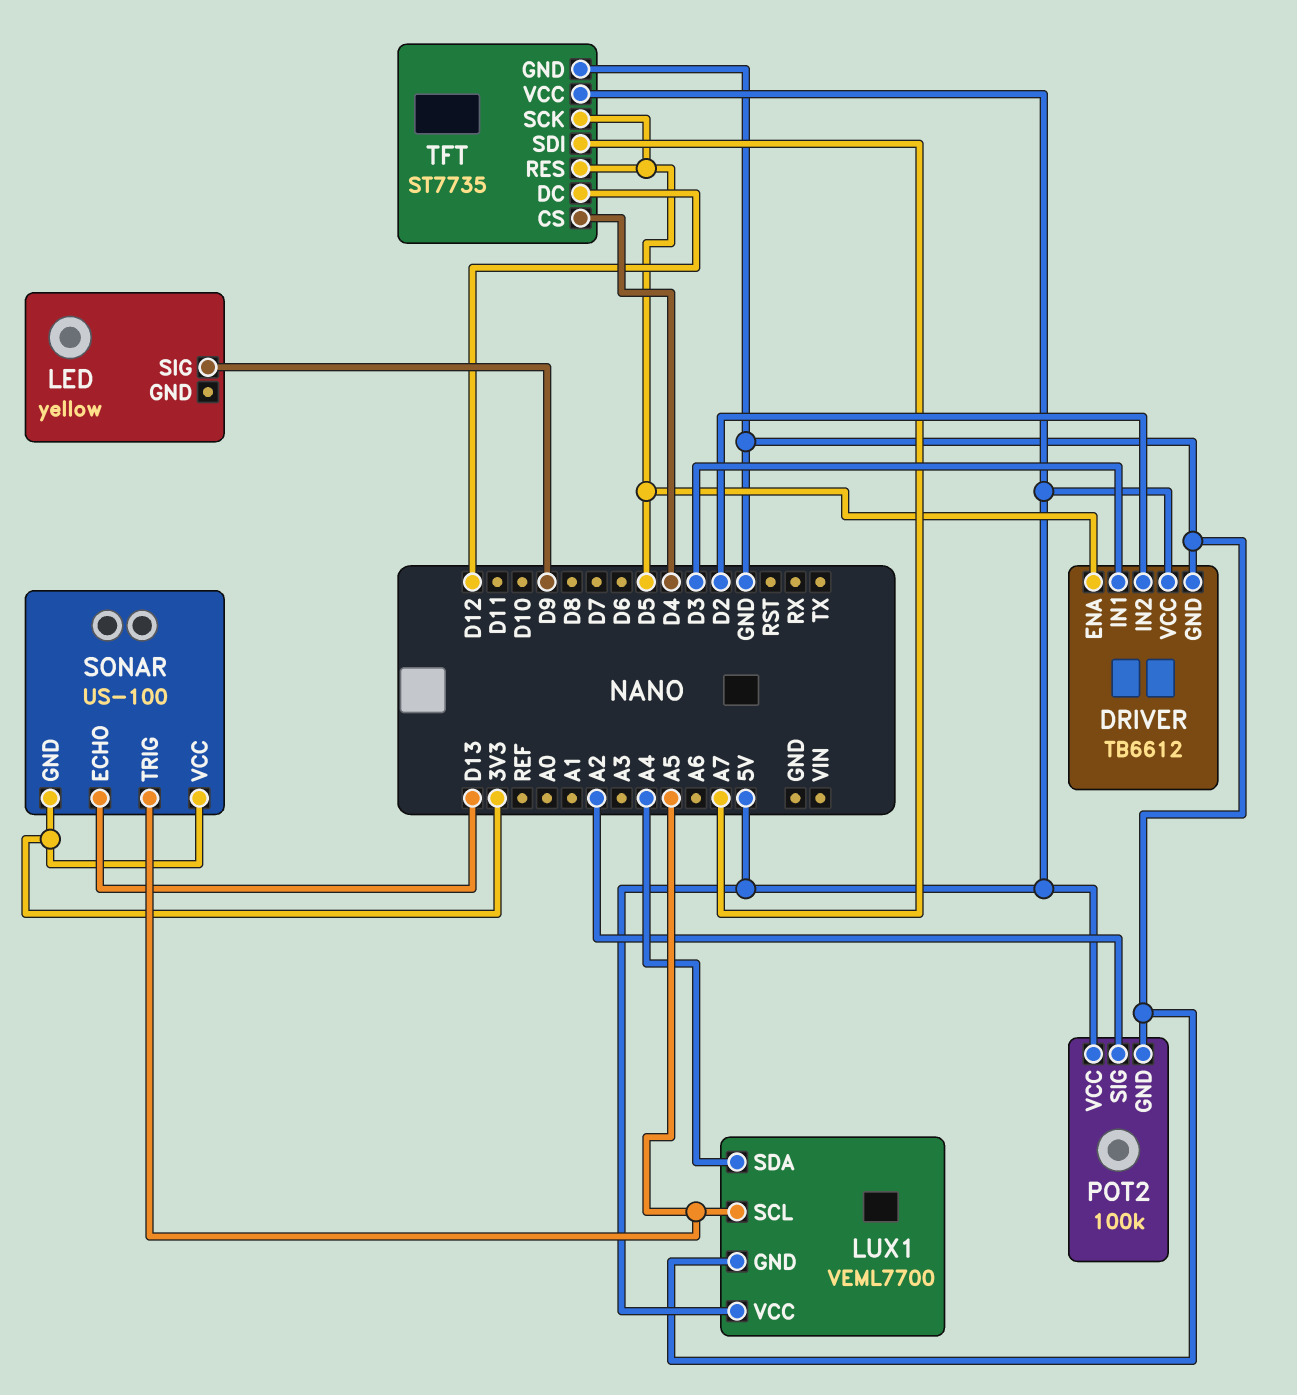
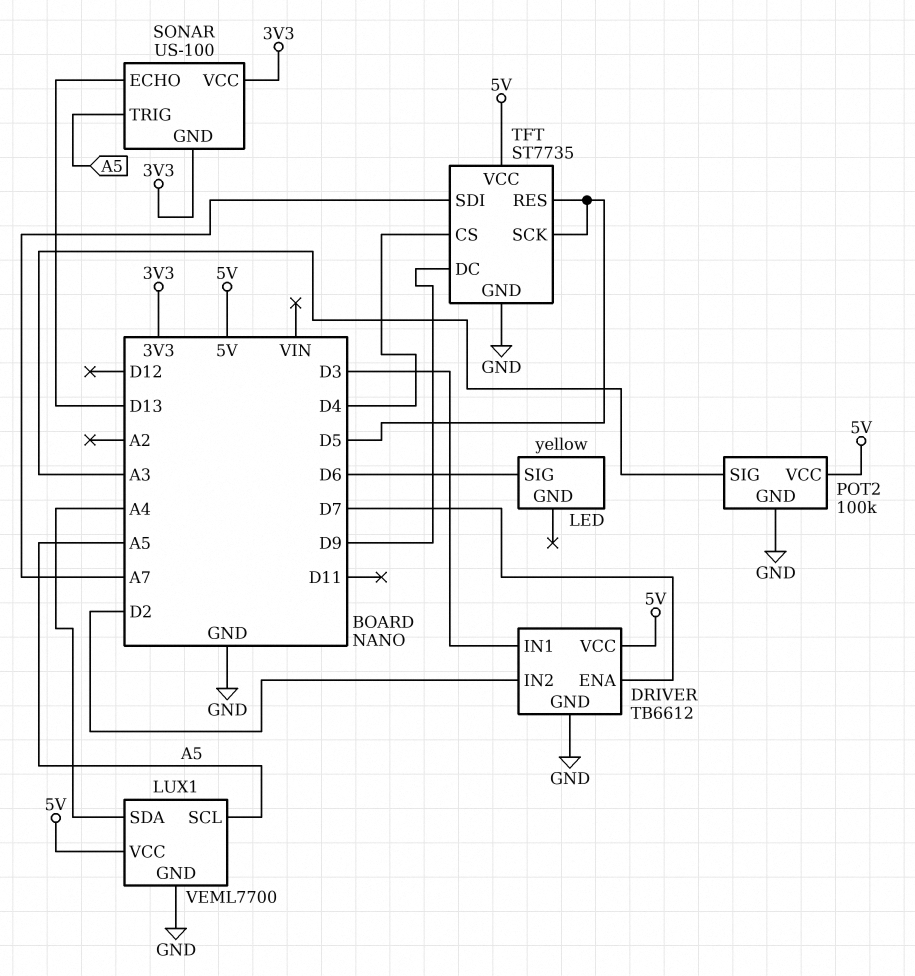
DRIVER pin ENA: D5 -> D7
LED pin SIG: D9 -> D6
POT2 pin SIG: A2 -> A3
TFT pin DC: D12 -> D9

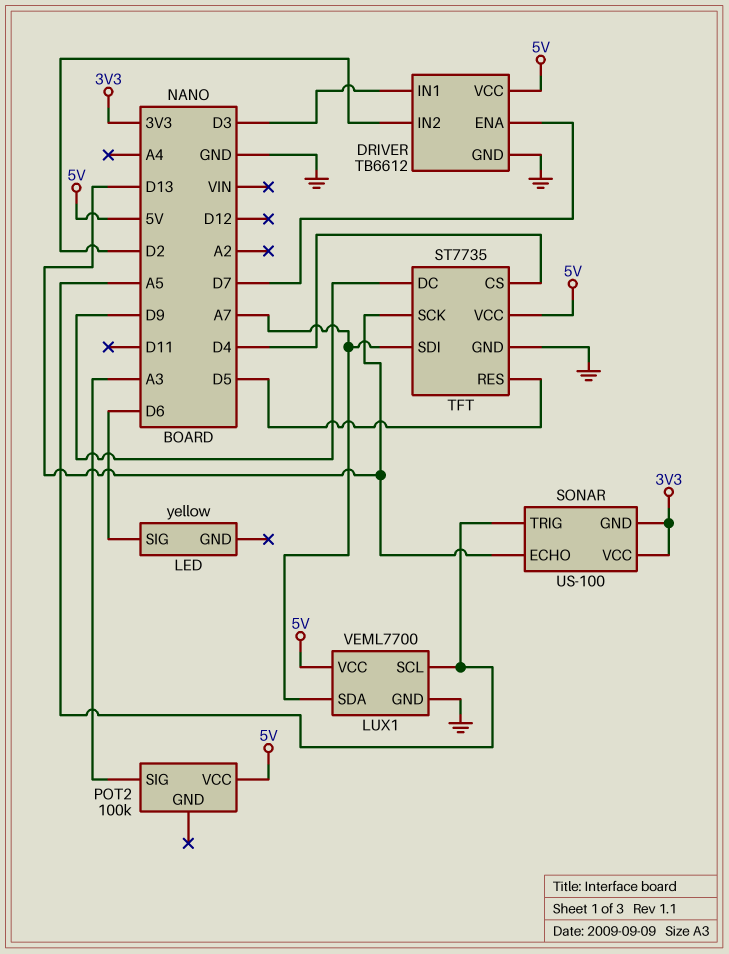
LUX1 pin SDA: A4 -> A7
POT2 pin GND: GND -> none
TFT pin SCK: D5 -> D13

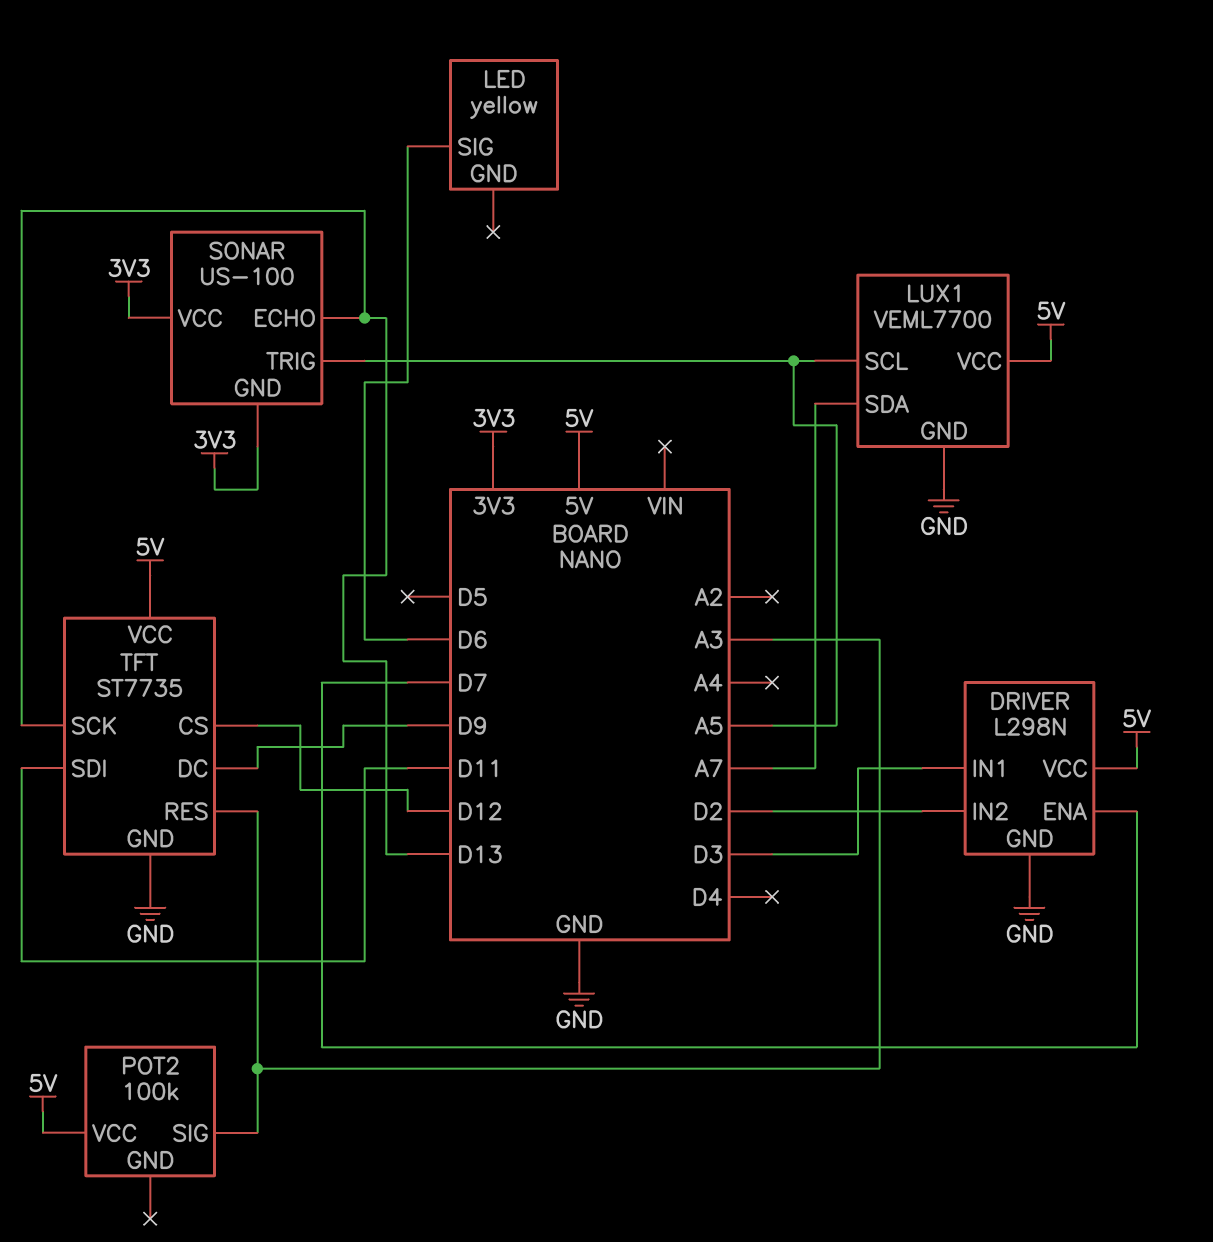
DRIVER: TB6612 -> L298N
TFT pin CS: D4 -> D12
TFT pin RES: D5 -> A3
TFT pin SDI: A7 -> D11

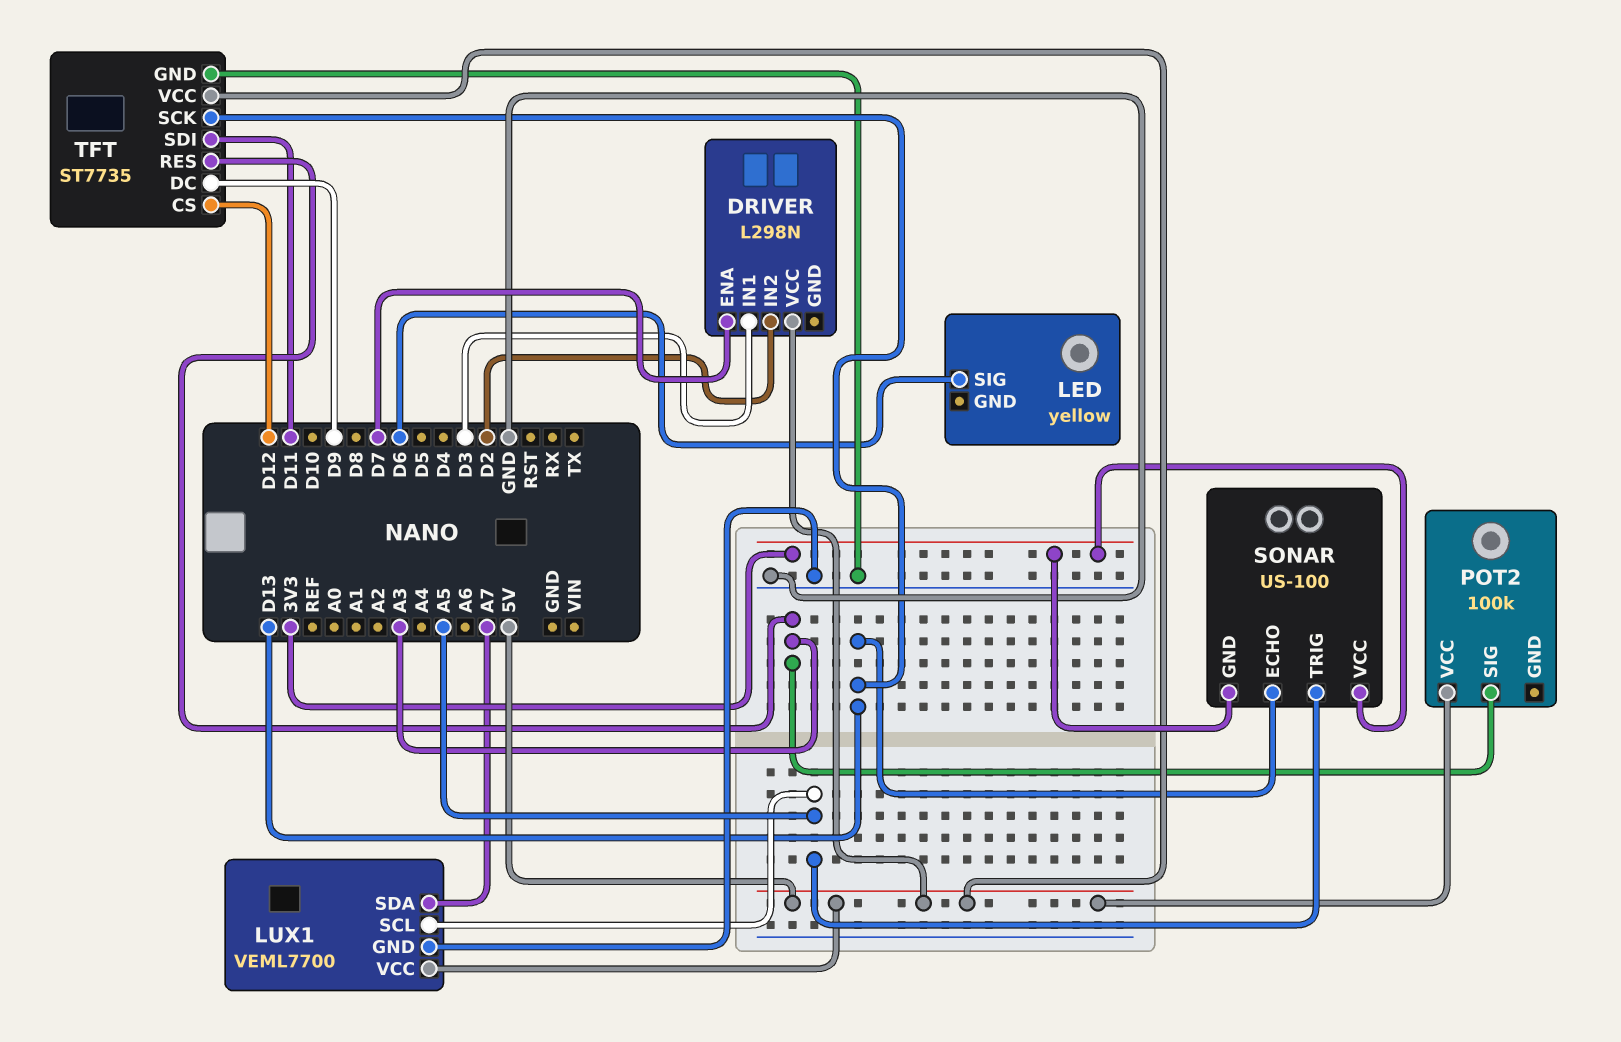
DRIVER pin GND: GND -> none

